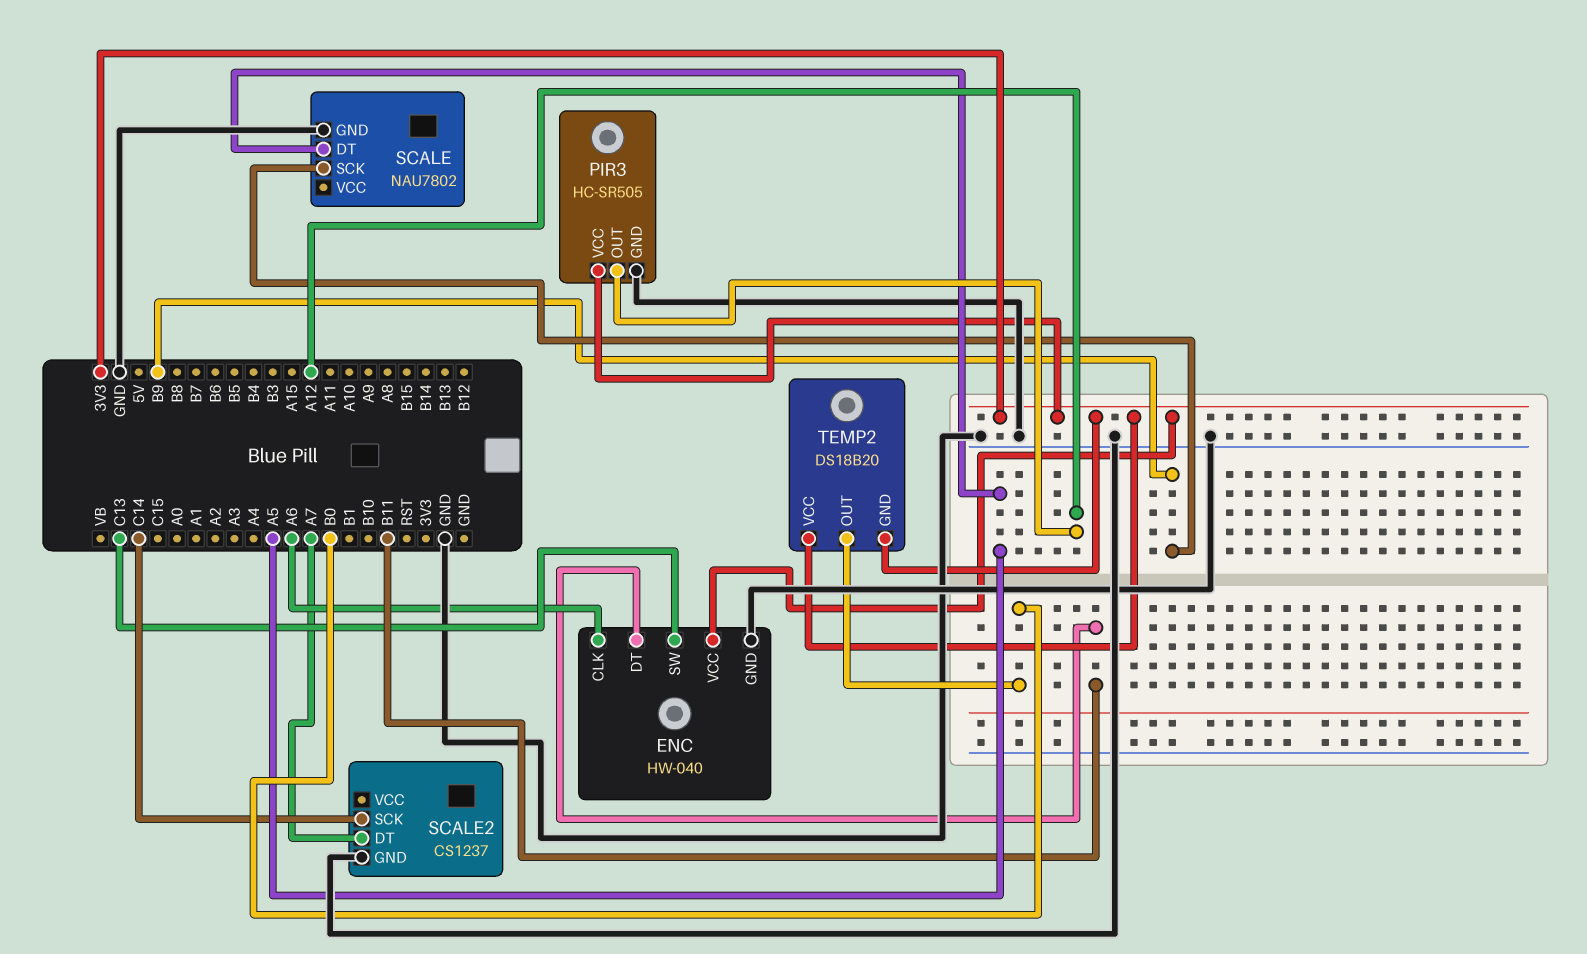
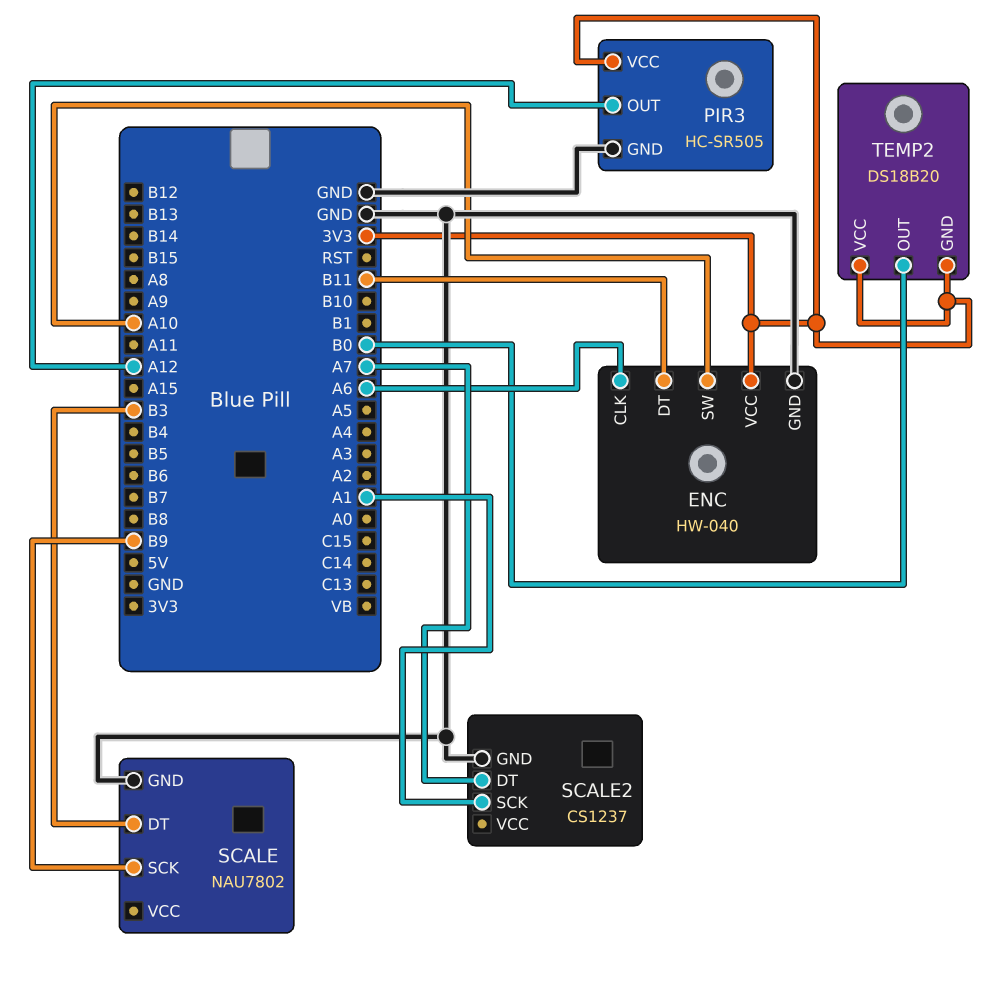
ENC pin SW: C13 -> A10
SCALE pin DT: A5 -> B3
SCALE2 pin SCK: C14 -> A1

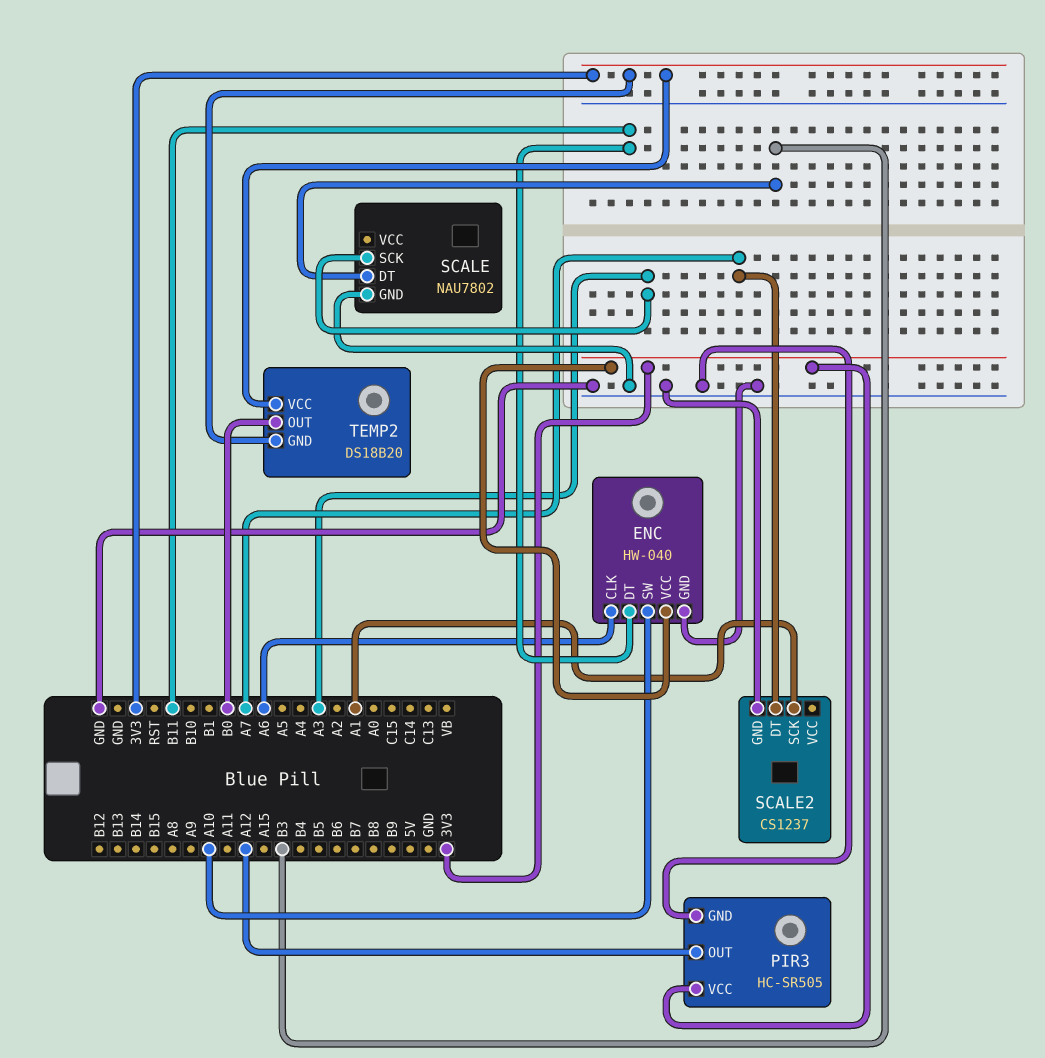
SCALE pin SCK: B9 -> A3

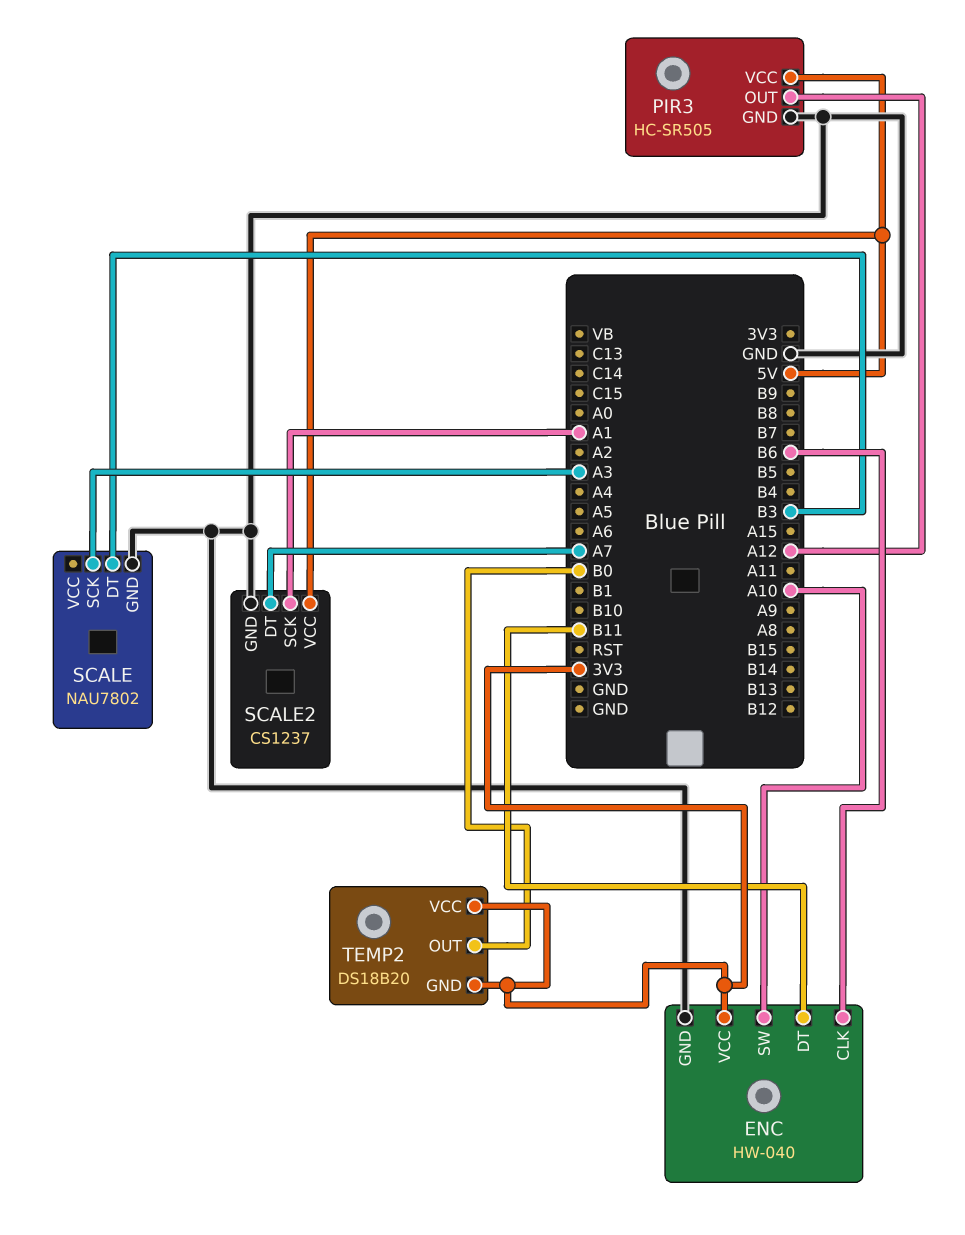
ENC pin CLK: A6 -> B6
PIR3 pin VCC: 3V3 -> 5V
SCALE2 pin VCC: none -> 5V

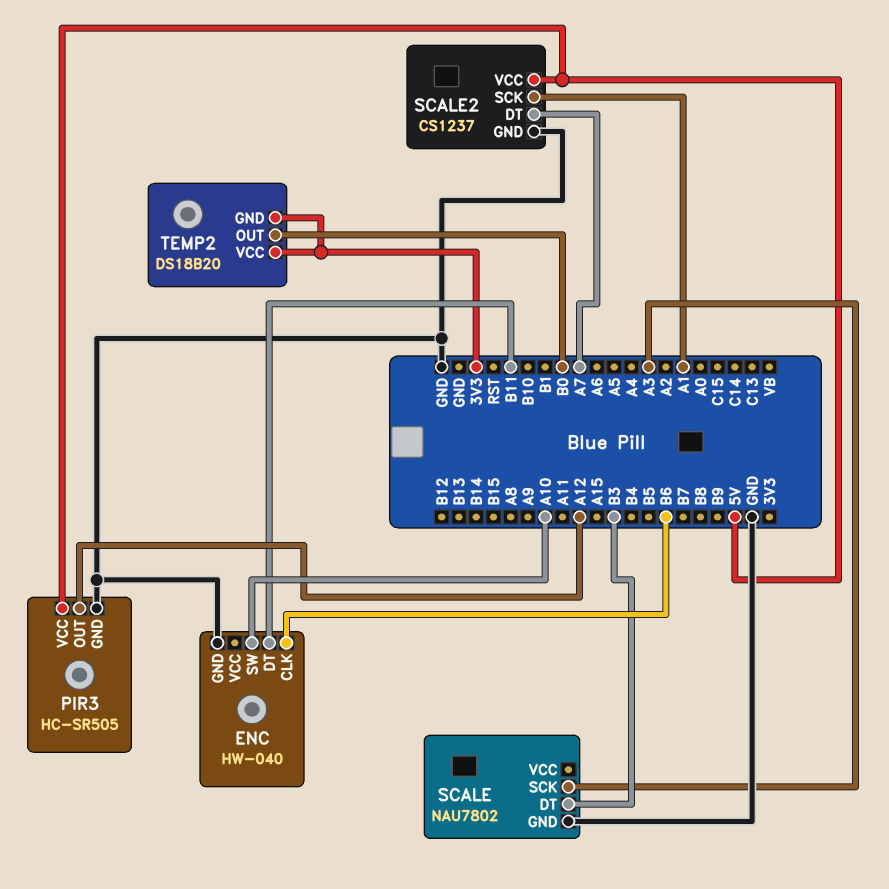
ENC pin VCC: 3V3 -> none

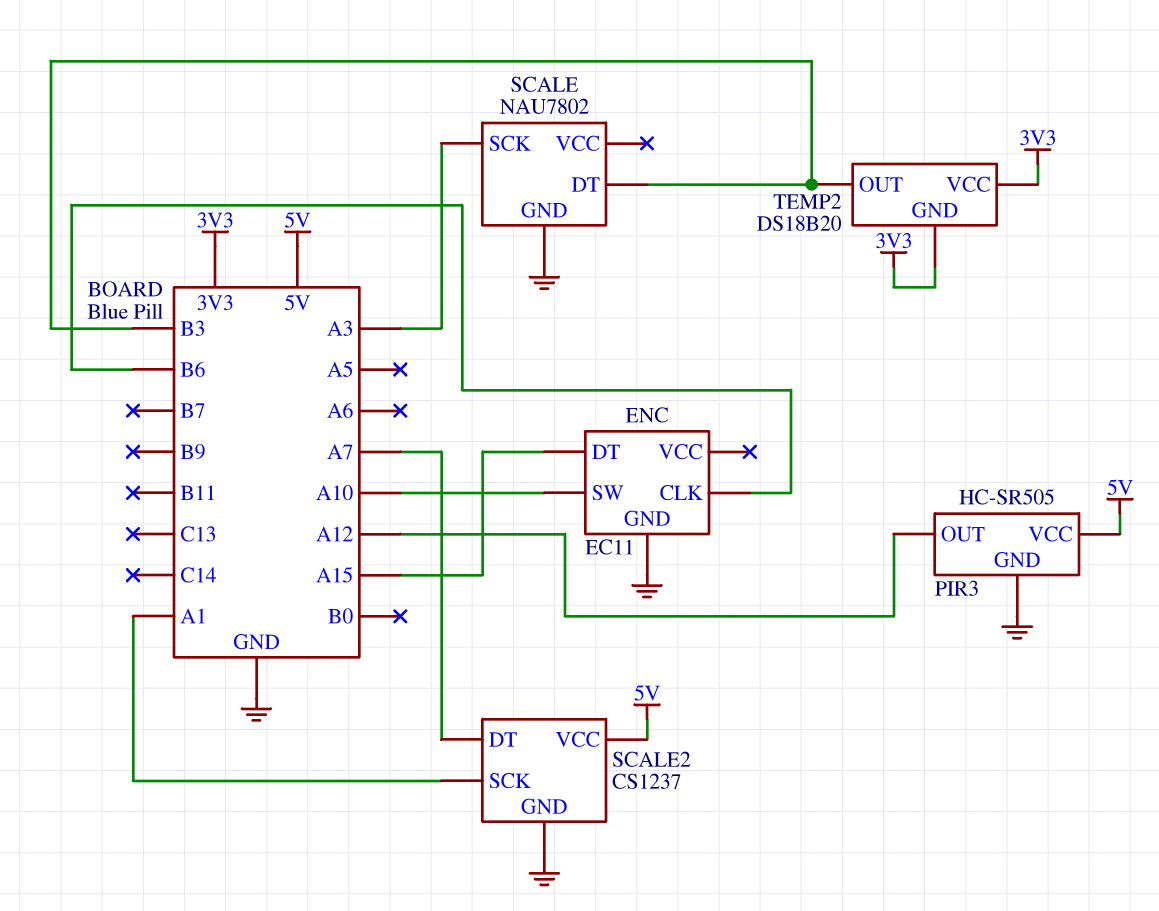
ENC: HW-040 -> EC11
ENC pin DT: B11 -> A15
TEMP2 pin OUT: B0 -> B3

